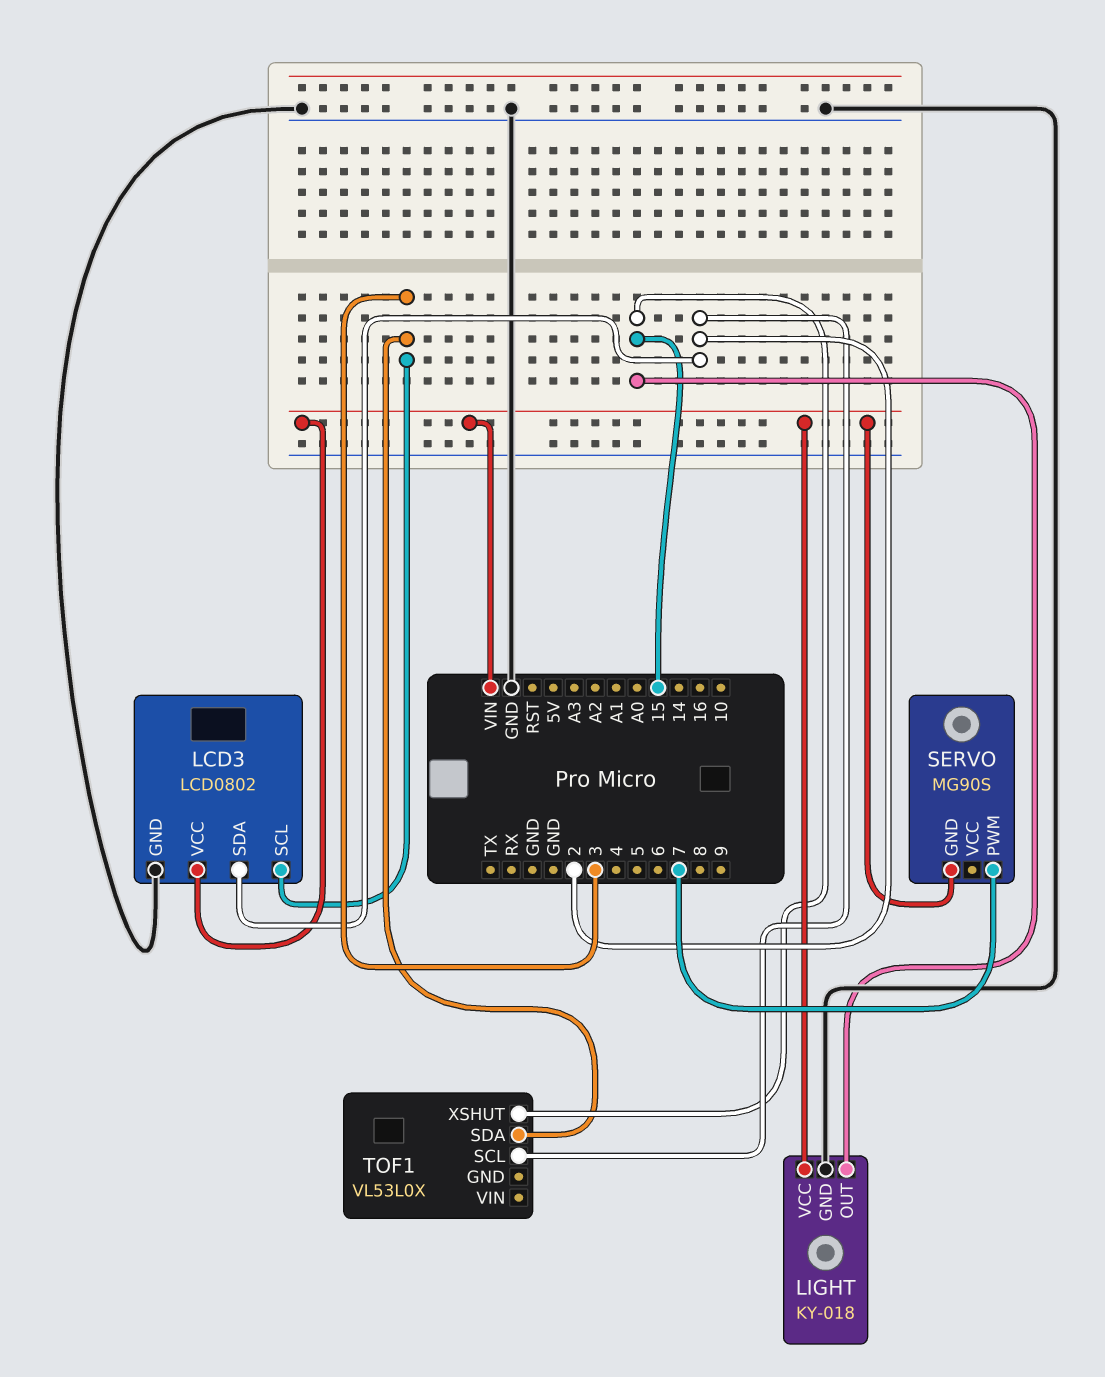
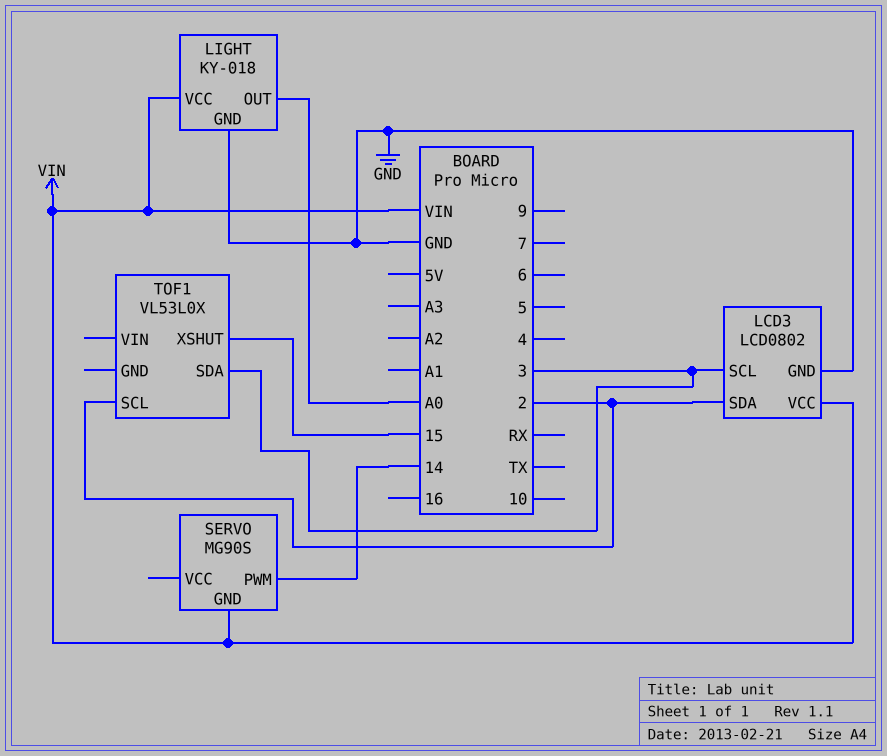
LIGHT pin OUT: 15 -> A0
SERVO pin PWM: 7 -> 14

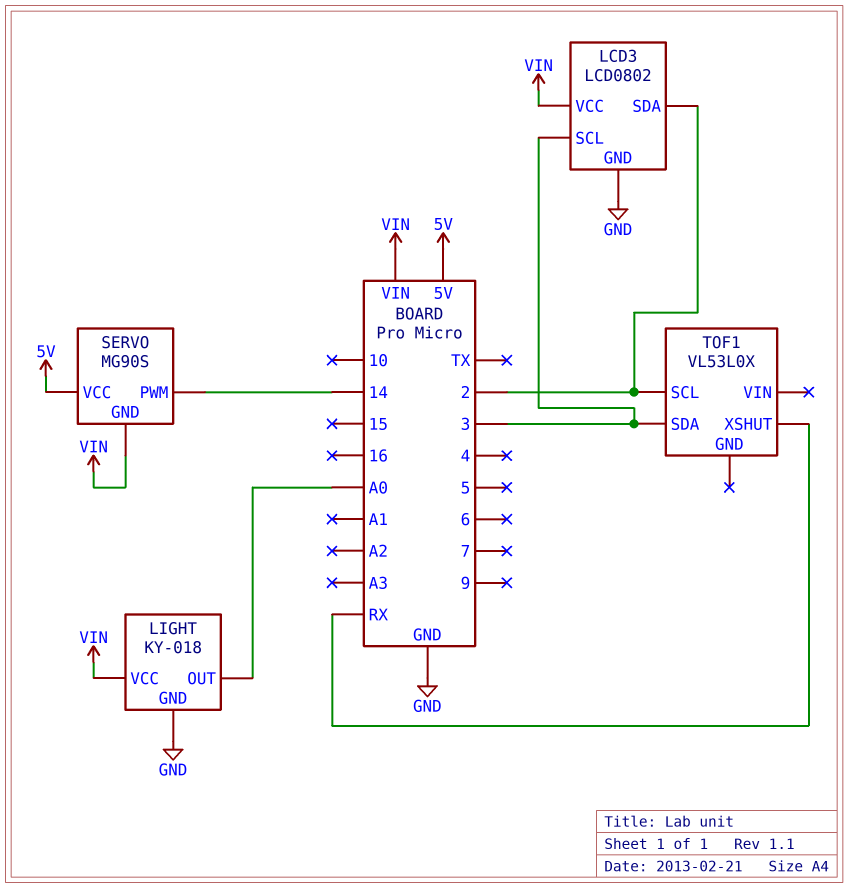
SERVO pin VCC: none -> 5V
TOF1 pin XSHUT: 15 -> RX

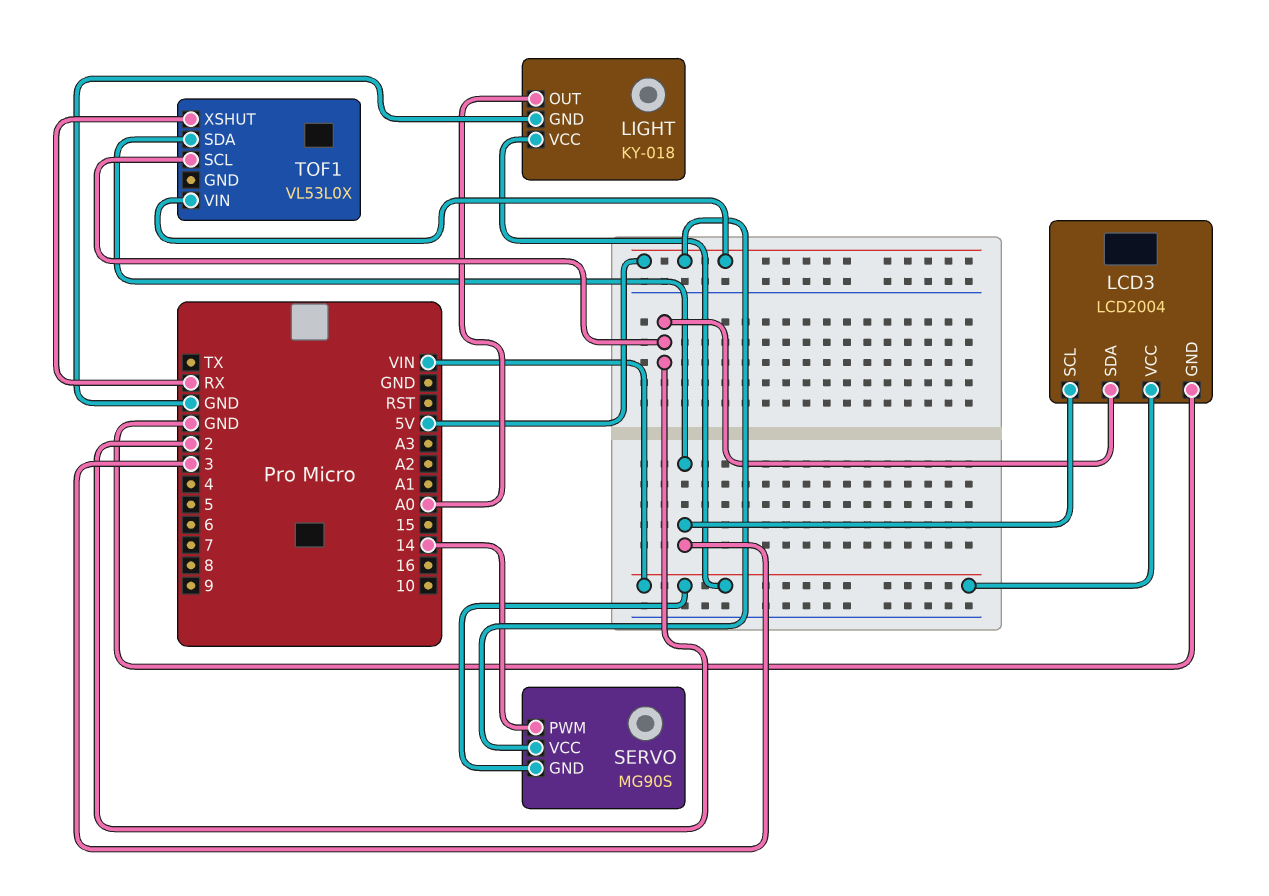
LCD3: LCD0802 -> LCD2004
TOF1 pin VIN: none -> 5V

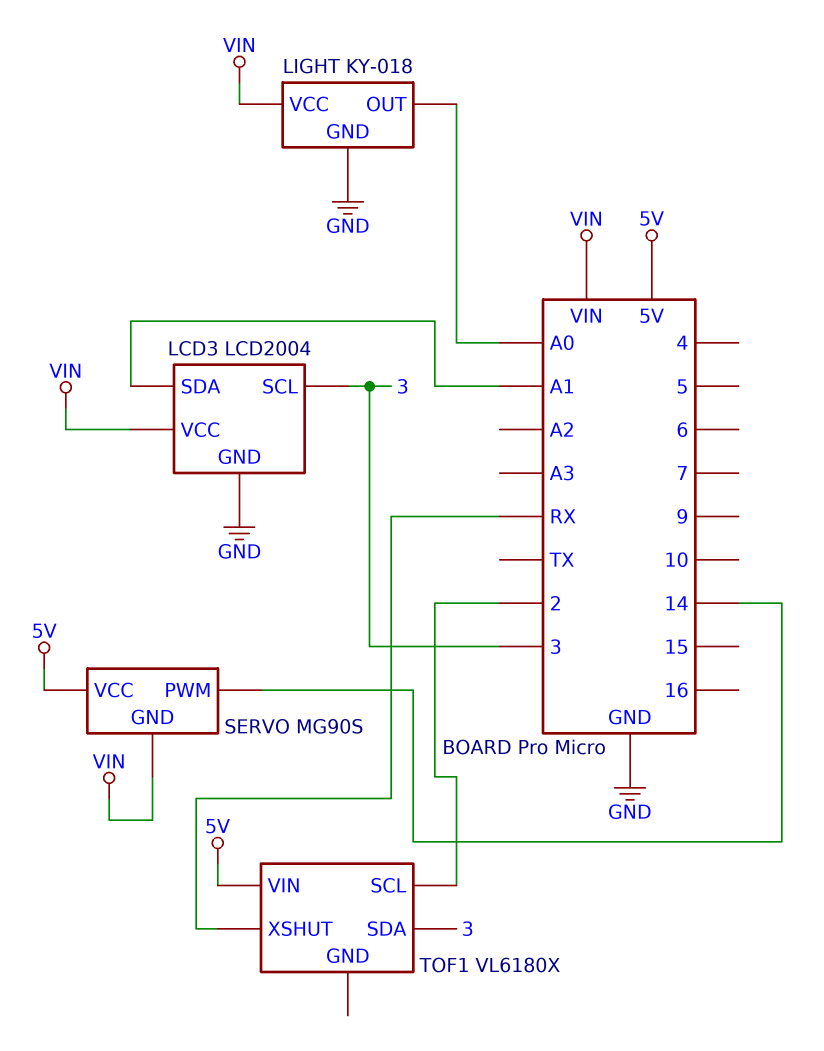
LCD3 pin SDA: 2 -> A1
TOF1: VL53L0X -> VL6180X

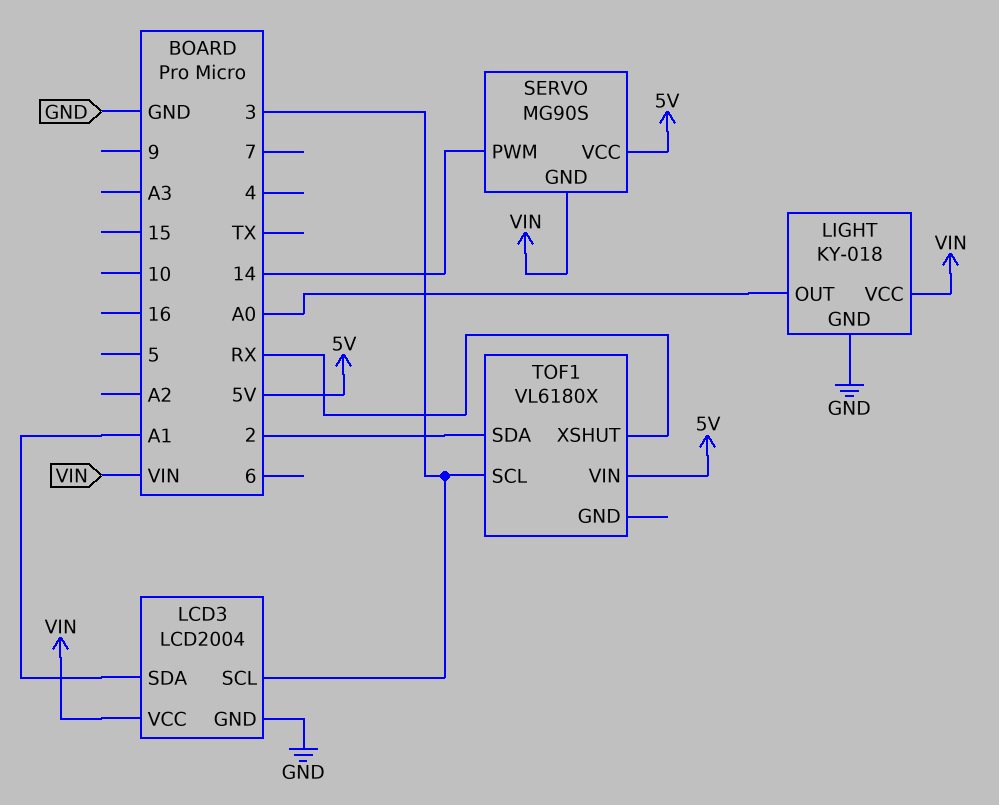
TOF1 pin SCL: 2 -> 3
TOF1 pin SDA: 3 -> 2

